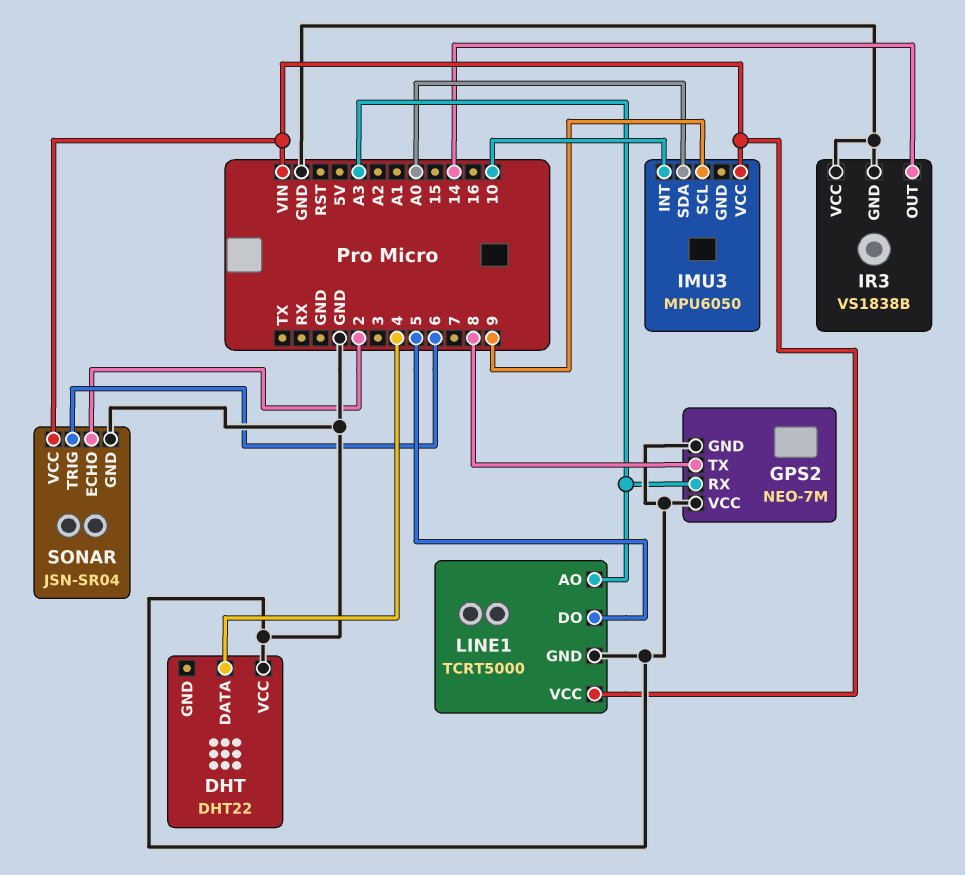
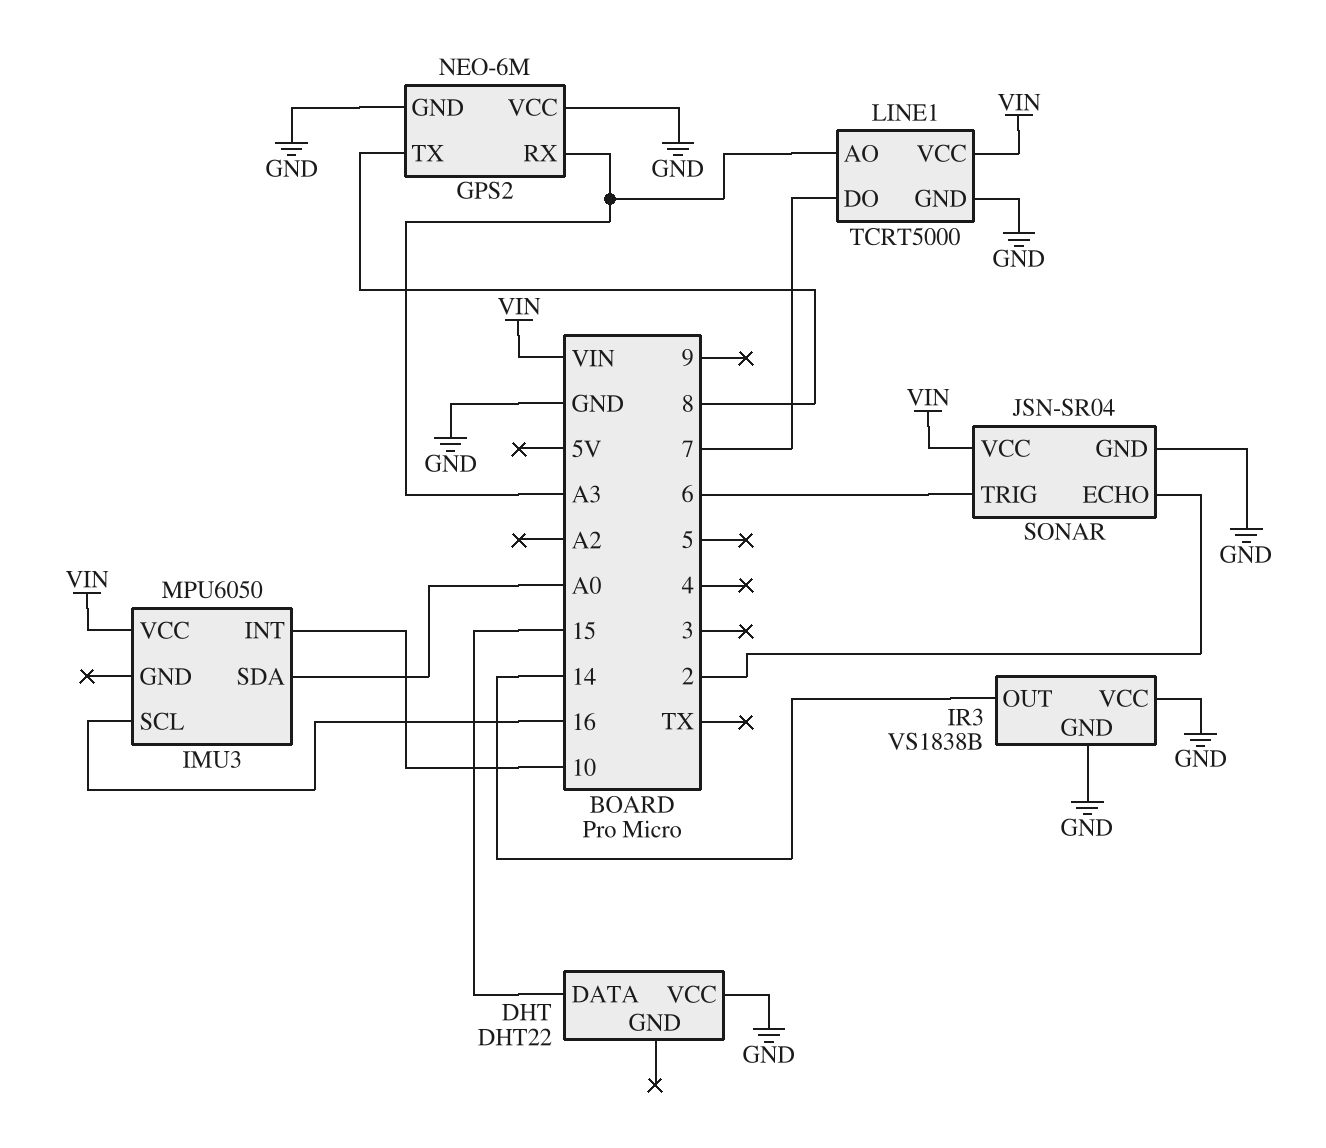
DHT pin DATA: 4 -> 15
GPS2: NEO-7M -> NEO-6M
IMU3 pin SCL: 9 -> 16
LINE1 pin DO: 5 -> 7

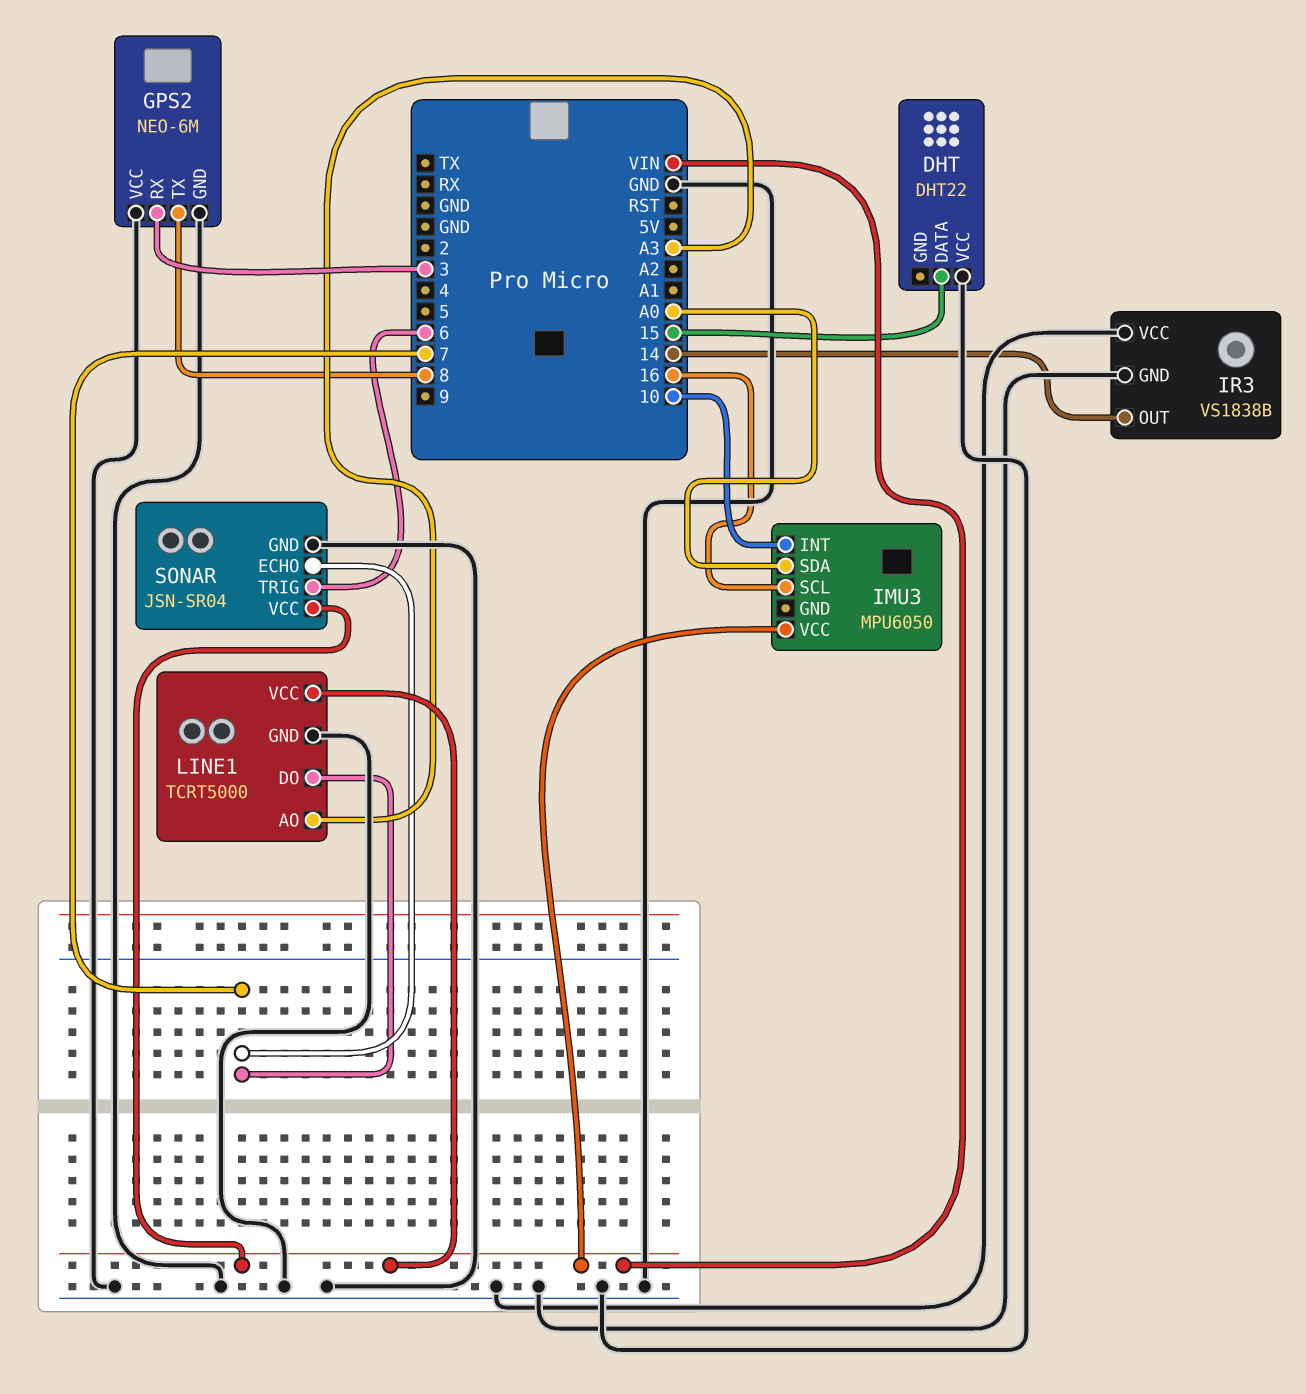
GPS2 pin RX: A3 -> 3
SONAR pin ECHO: 2 -> 7

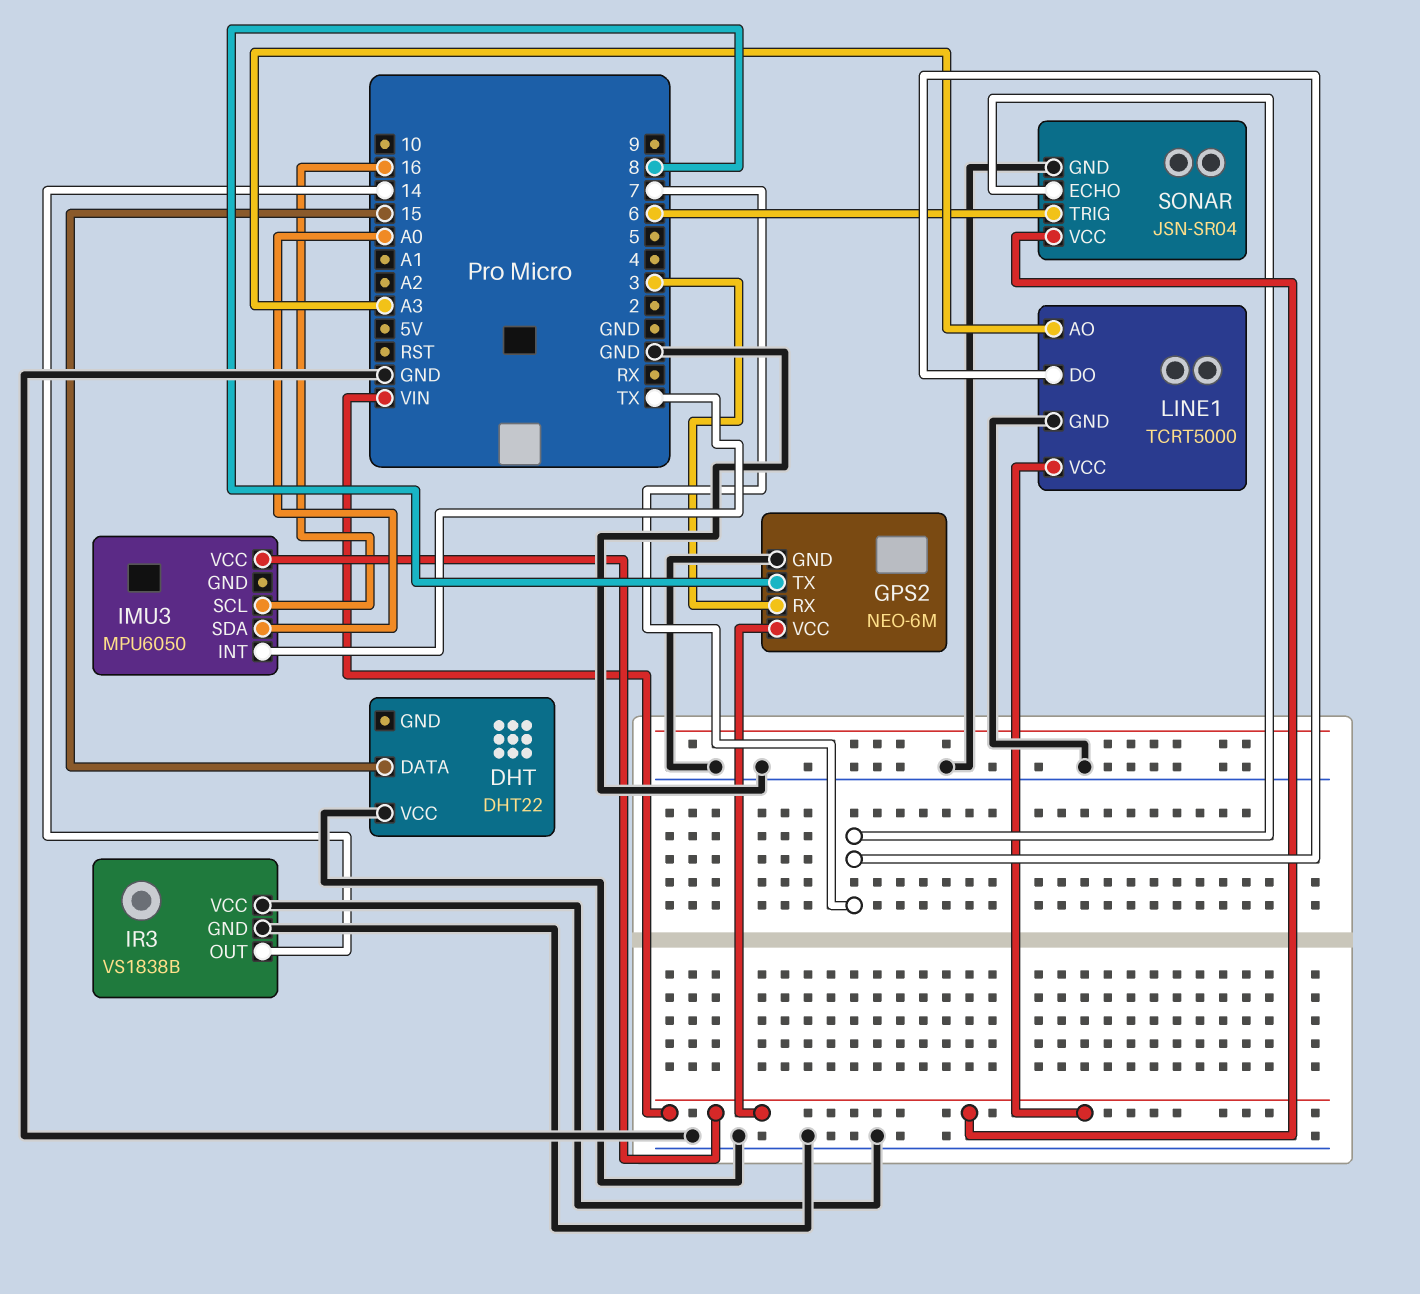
GPS2 pin VCC: GND -> VIN
IMU3 pin INT: 10 -> TX

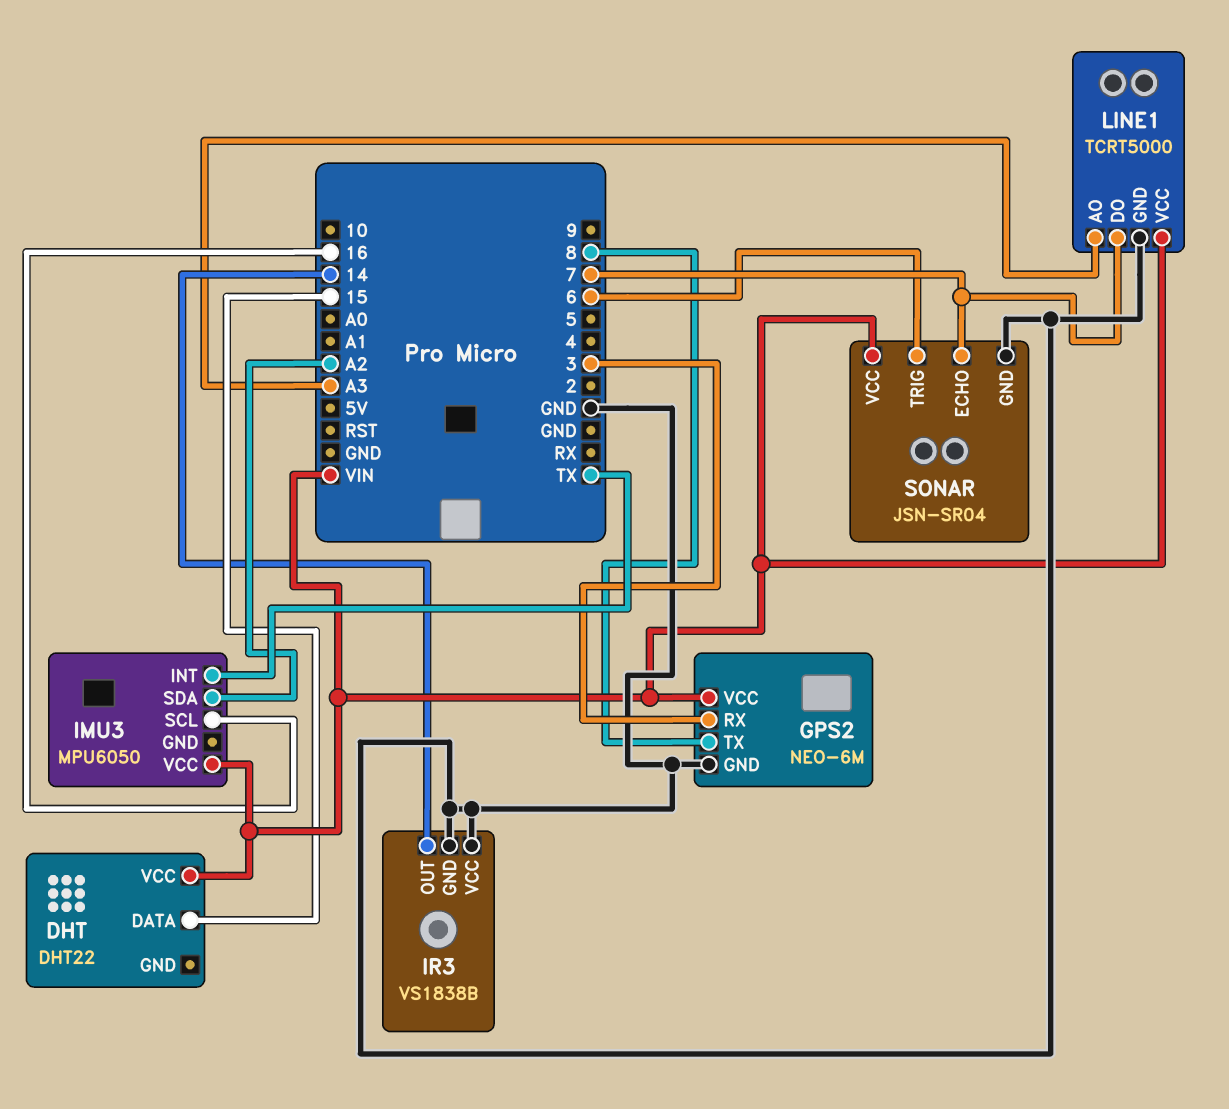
DHT pin VCC: GND -> VIN
IMU3 pin SDA: A0 -> A2

